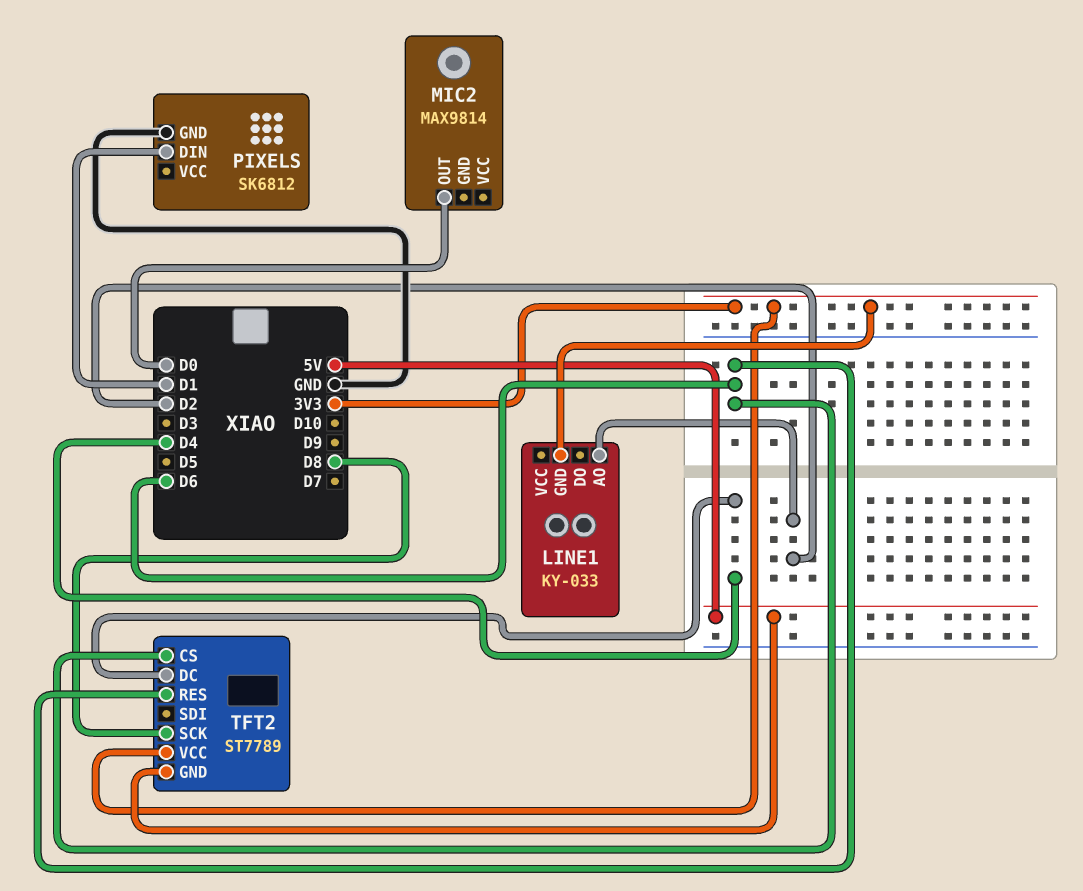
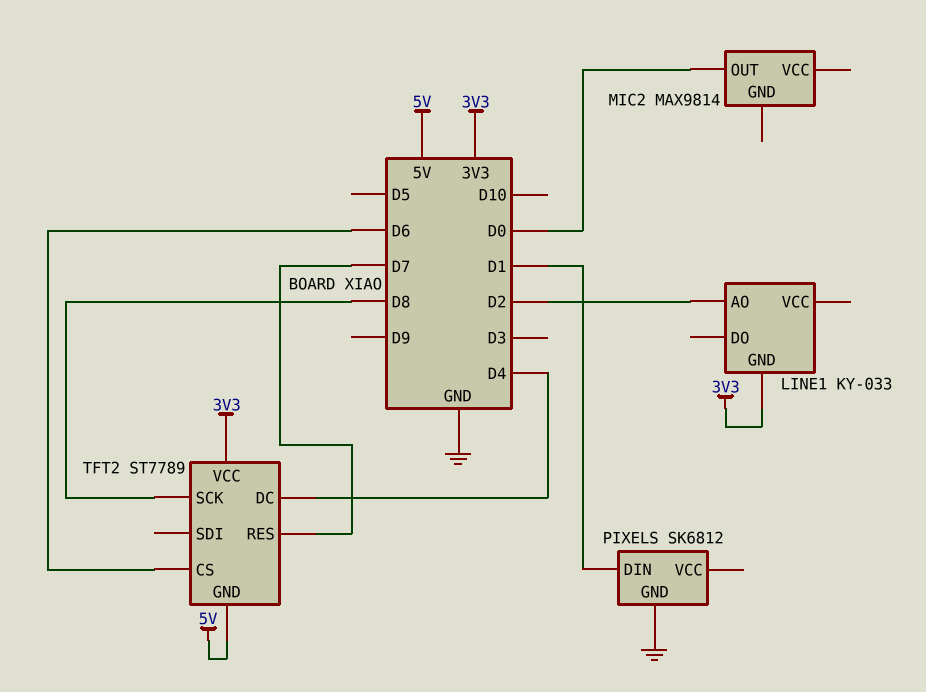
TFT2 pin RES: D6 -> D7

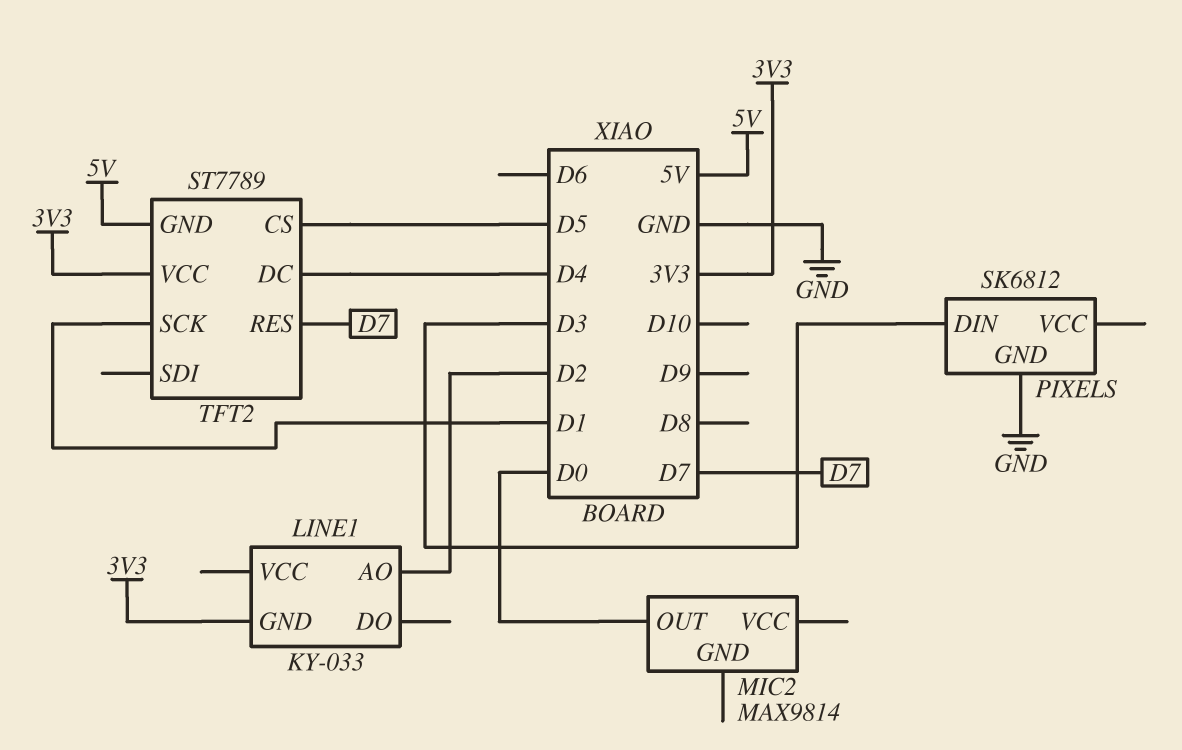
PIXELS pin DIN: D1 -> D3
TFT2 pin CS: D6 -> D5
TFT2 pin SCK: D8 -> D1

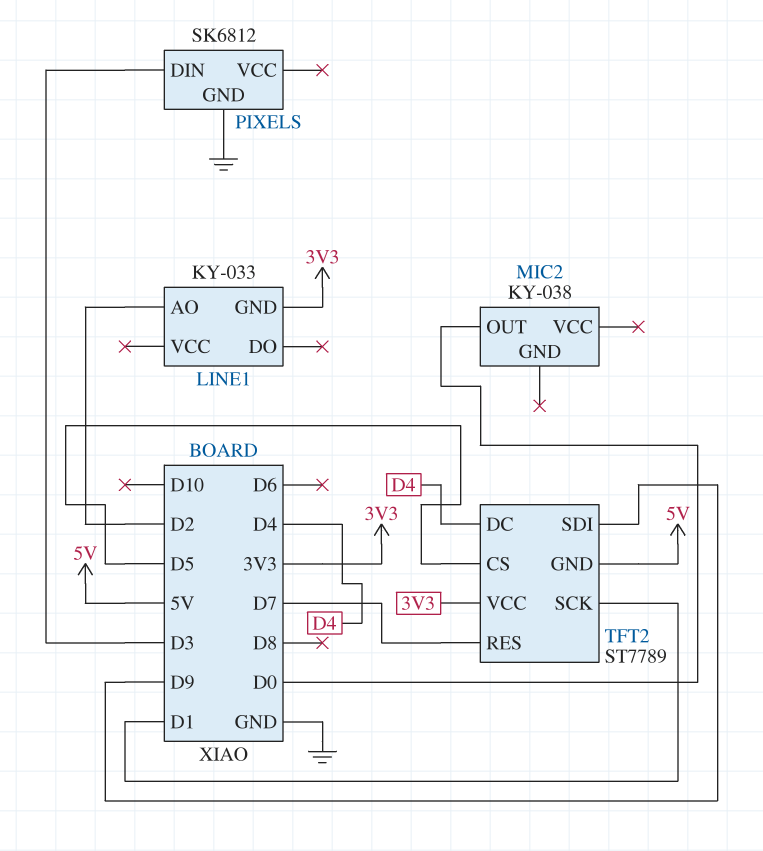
MIC2: MAX9814 -> KY-038
TFT2 pin SDI: none -> D9

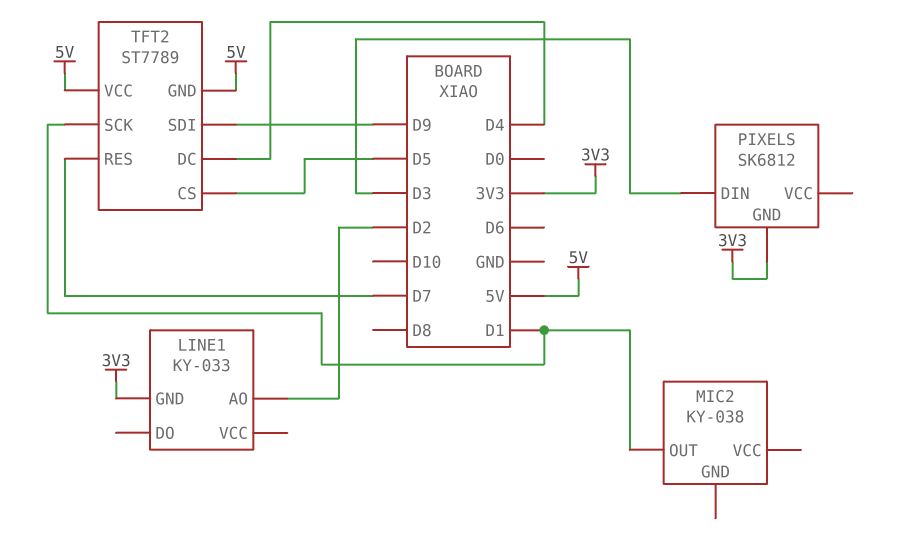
MIC2 pin OUT: D0 -> D1
PIXELS pin GND: GND -> 3V3
TFT2 pin VCC: 3V3 -> 5V

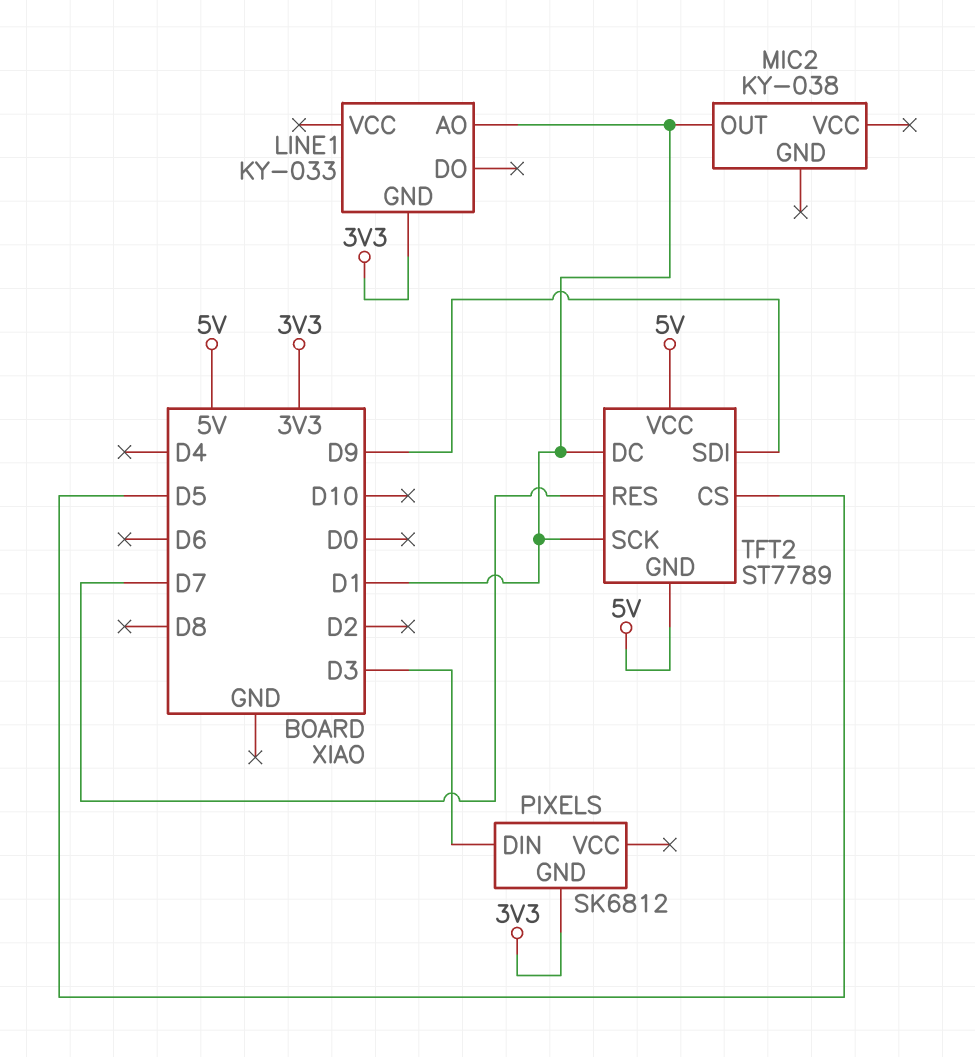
LINE1 pin AO: D2 -> D1
TFT2 pin DC: D4 -> D1

